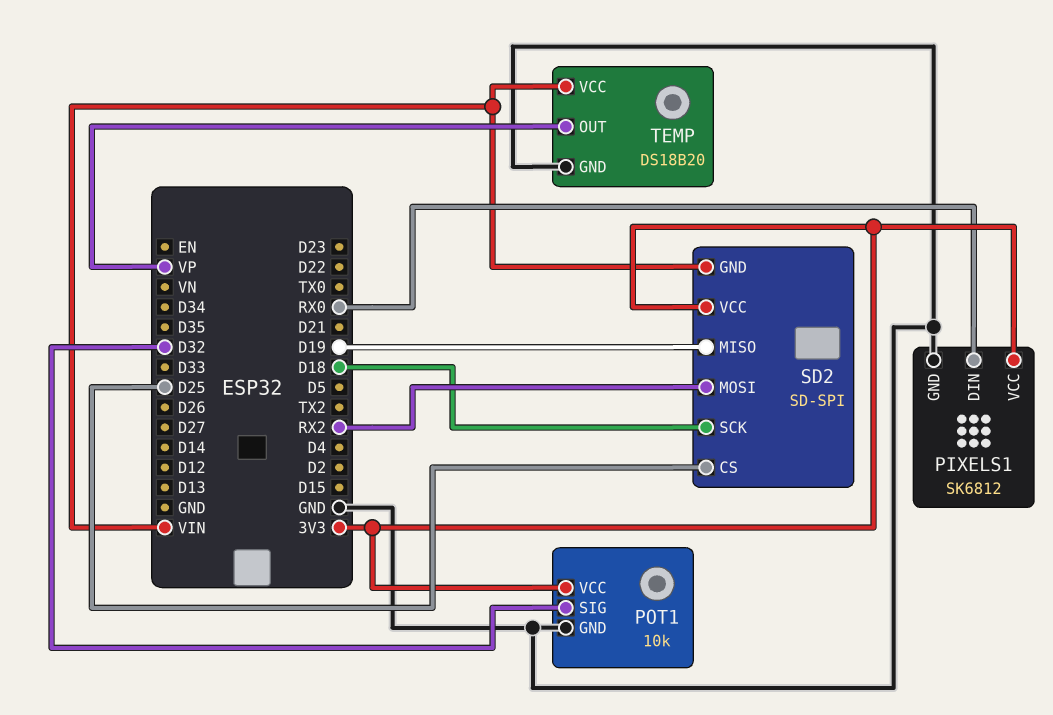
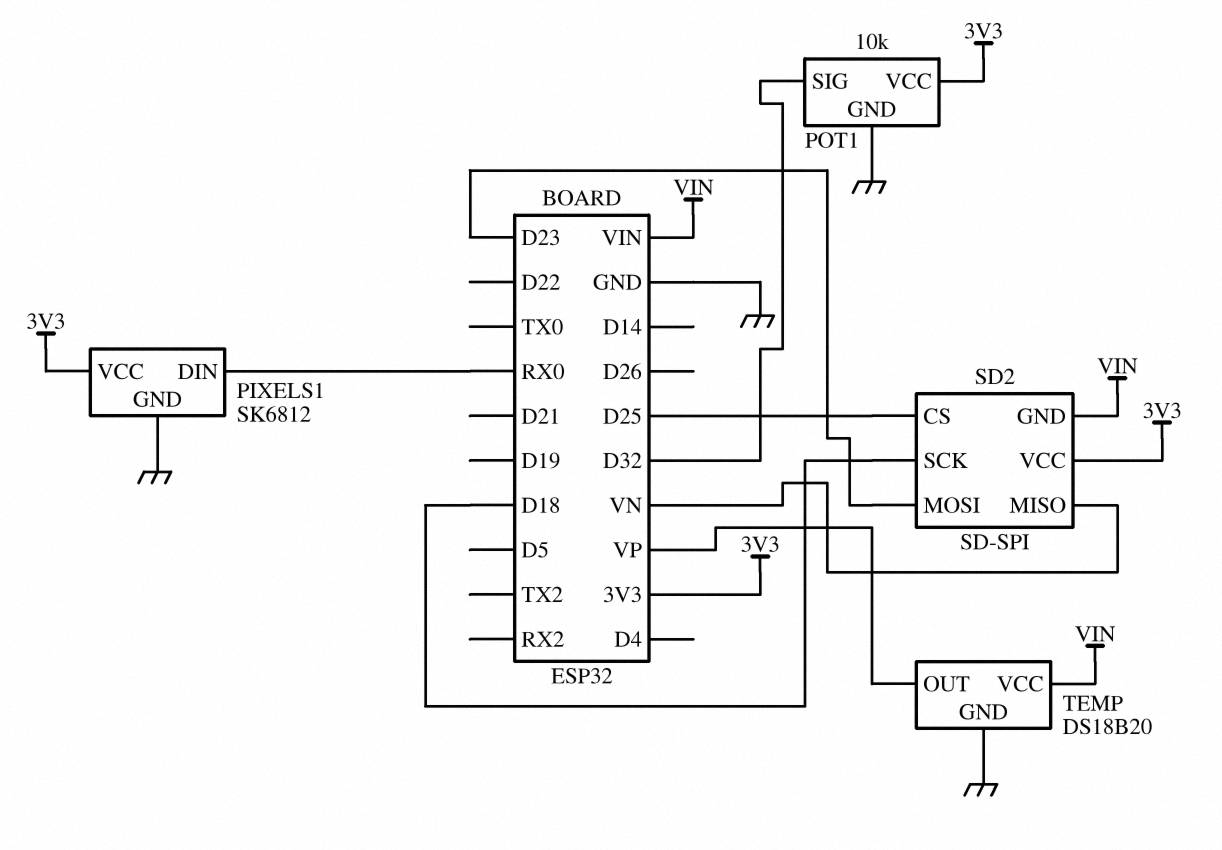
SD2 pin MISO: D19 -> VN
SD2 pin MOSI: RX2 -> D23

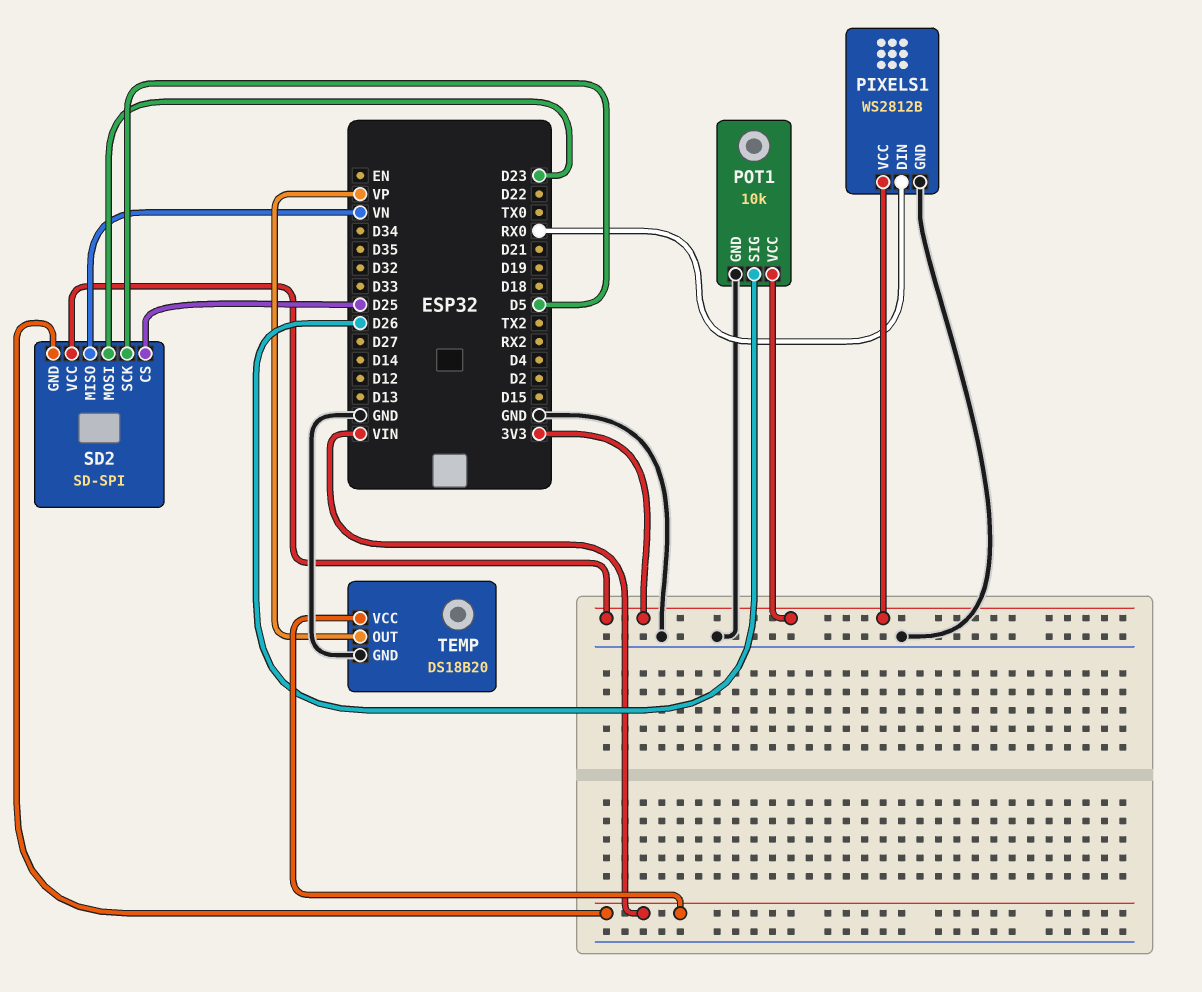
PIXELS1: SK6812 -> WS2812B
POT1 pin SIG: D32 -> D26
SD2 pin SCK: D18 -> D5

